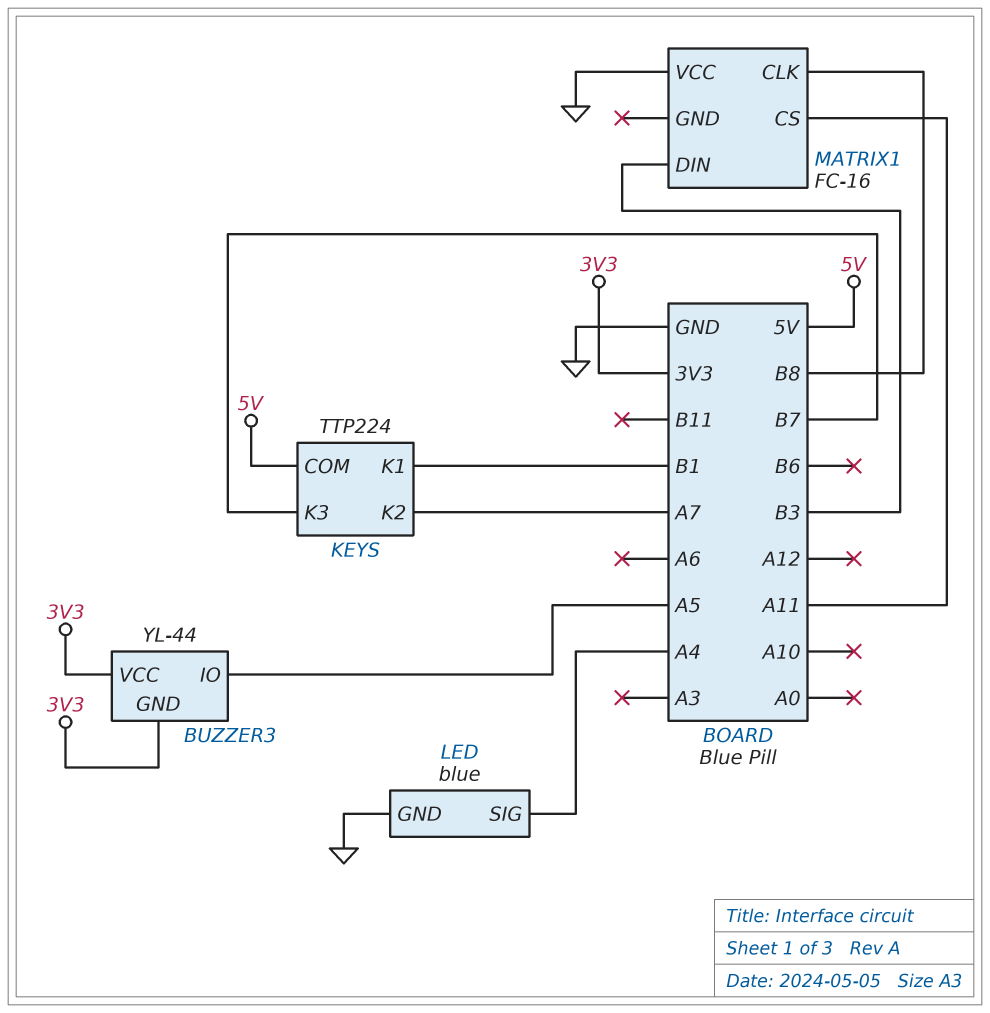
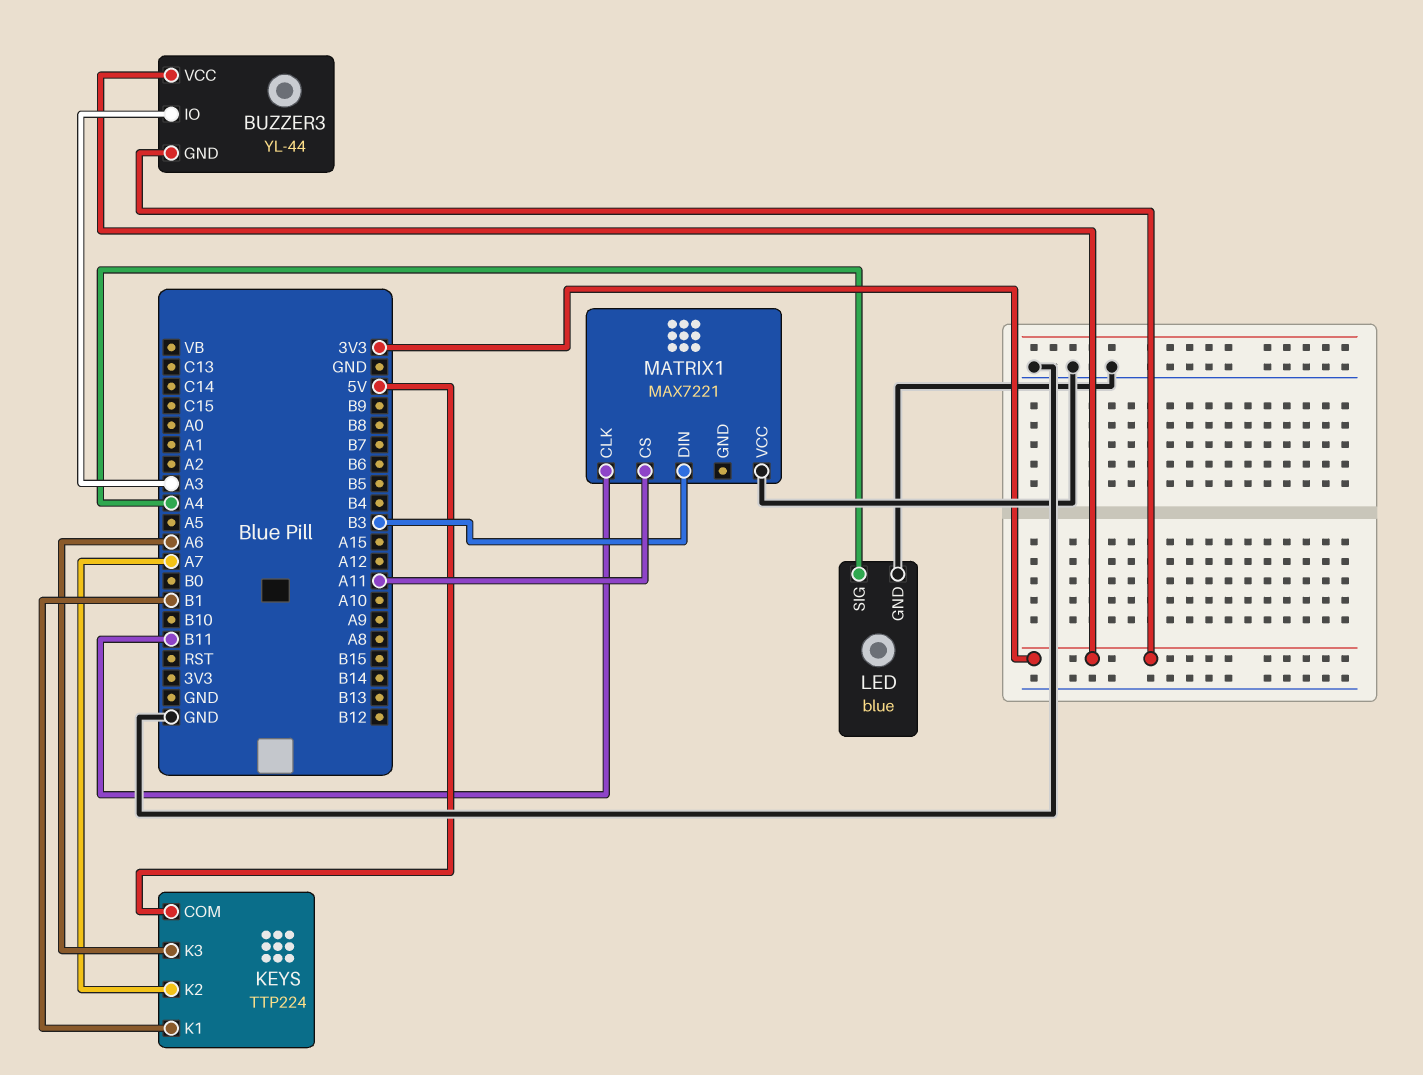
BUZZER3 pin IO: A5 -> A3
KEYS pin K3: B7 -> A6
MATRIX1: FC-16 -> MAX7221
MATRIX1 pin CLK: B8 -> B11

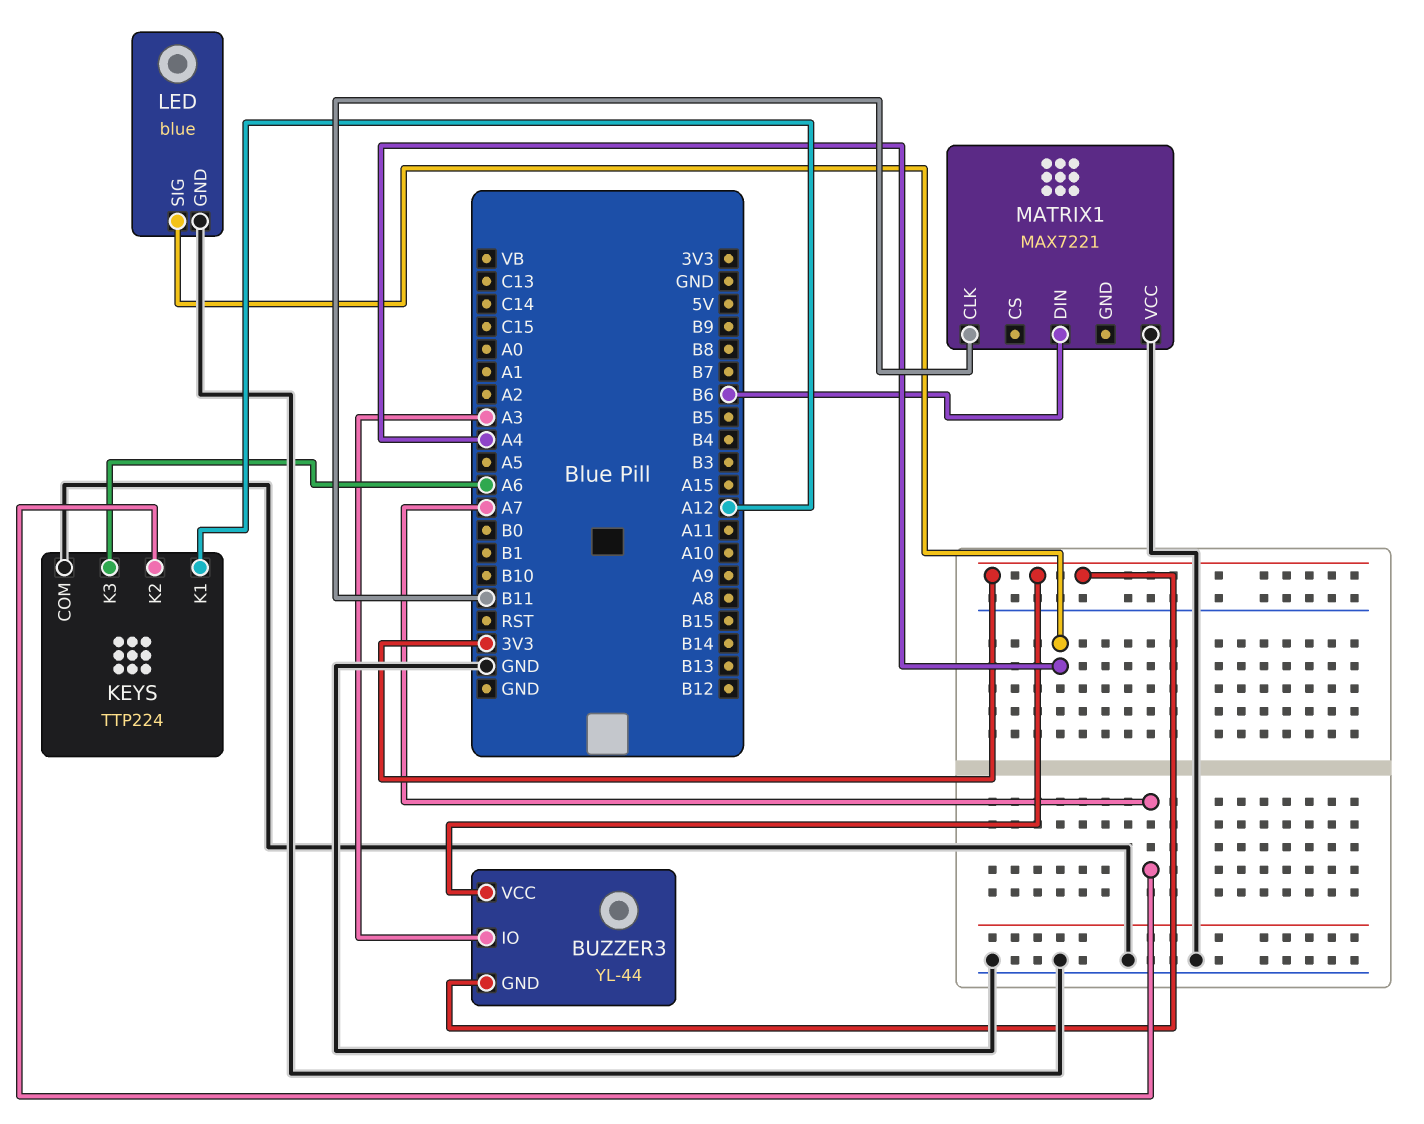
KEYS pin COM: 5V -> GND
KEYS pin K1: B1 -> A12
MATRIX1 pin CS: A11 -> none
MATRIX1 pin DIN: B3 -> B6

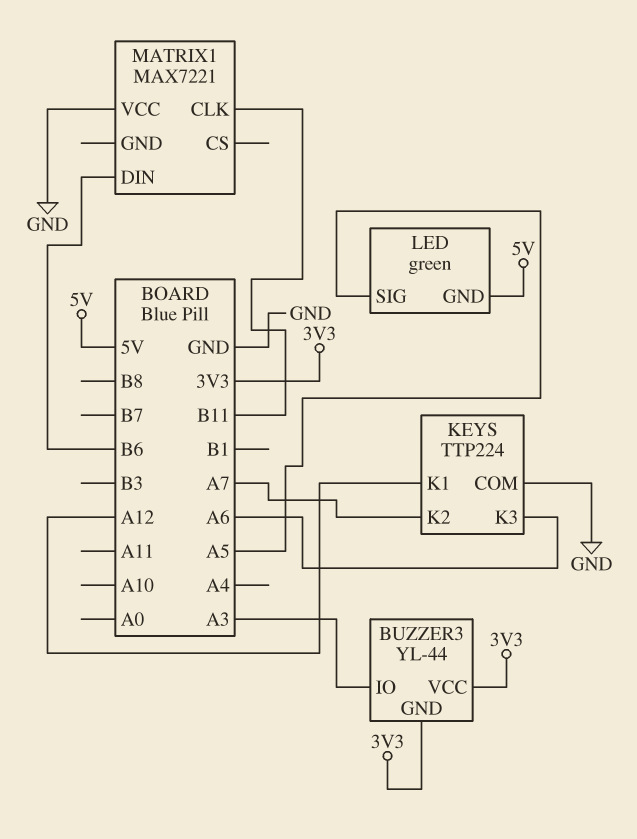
LED: blue -> green
LED pin GND: GND -> 5V
LED pin SIG: A4 -> A5

